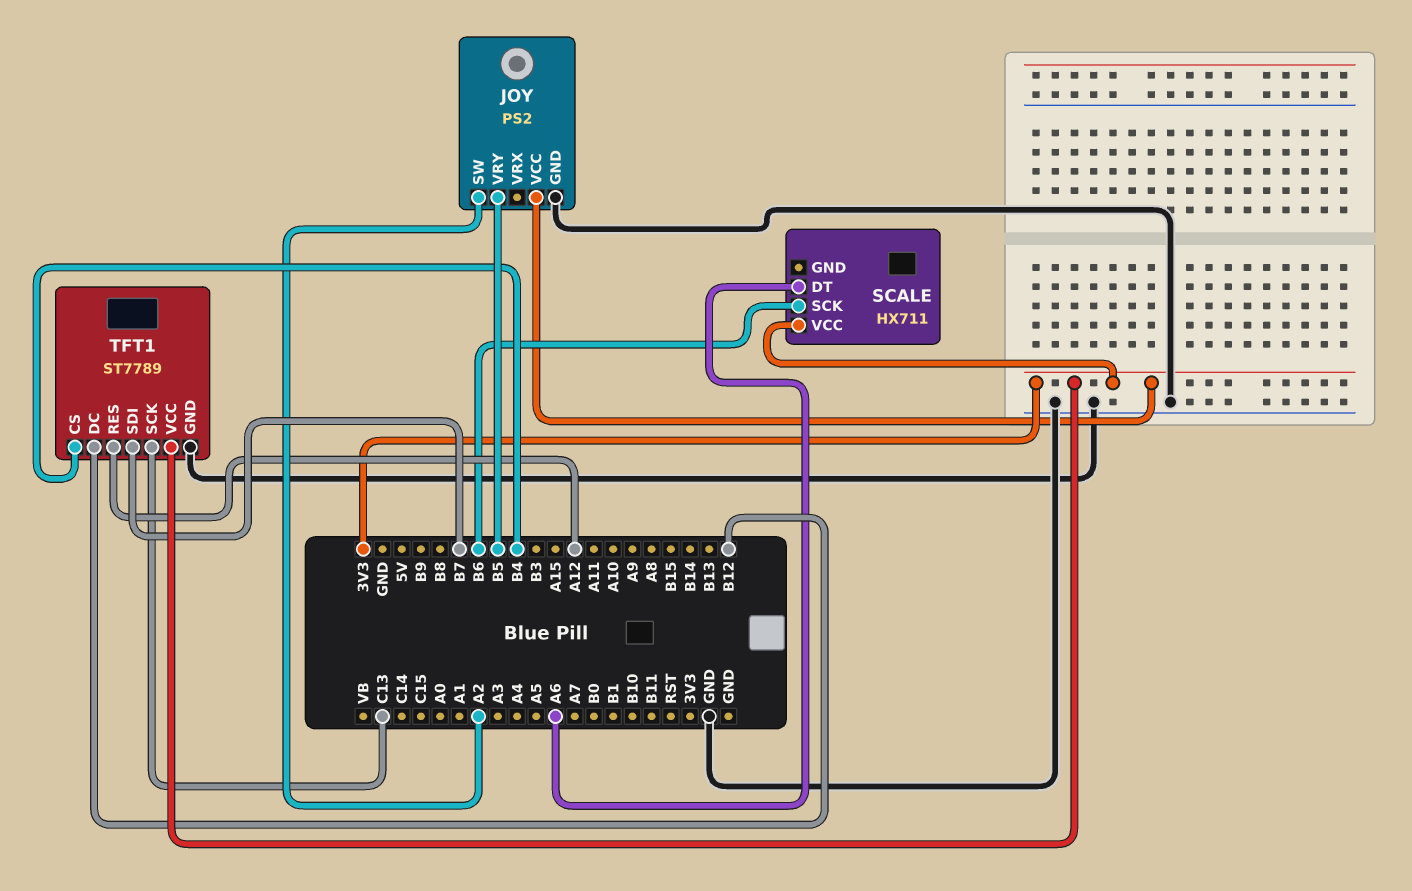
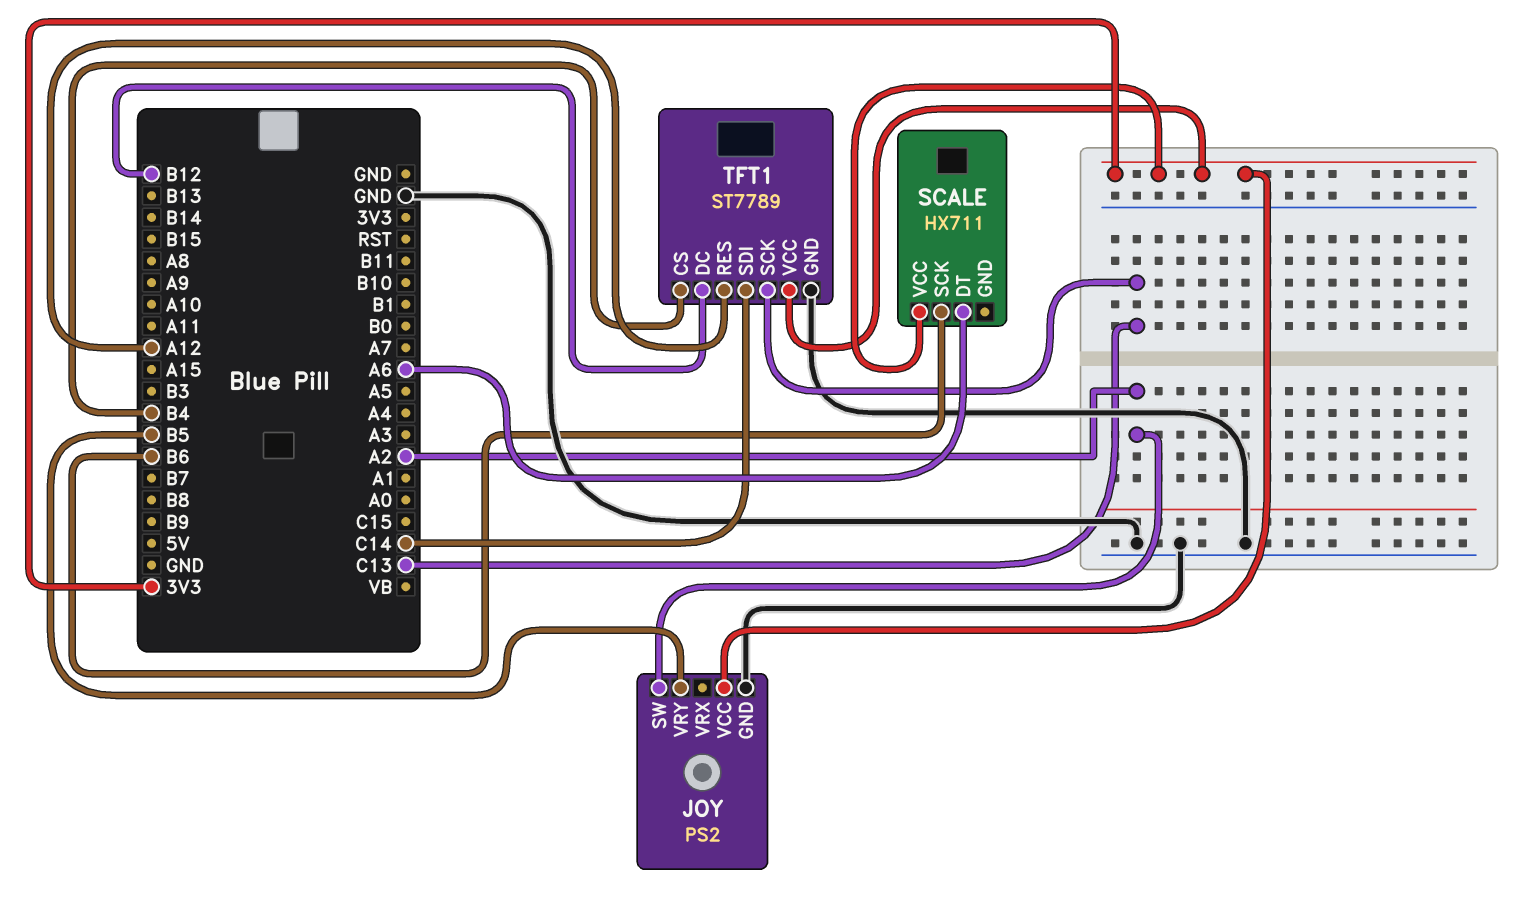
TFT1 pin SDI: B7 -> C14

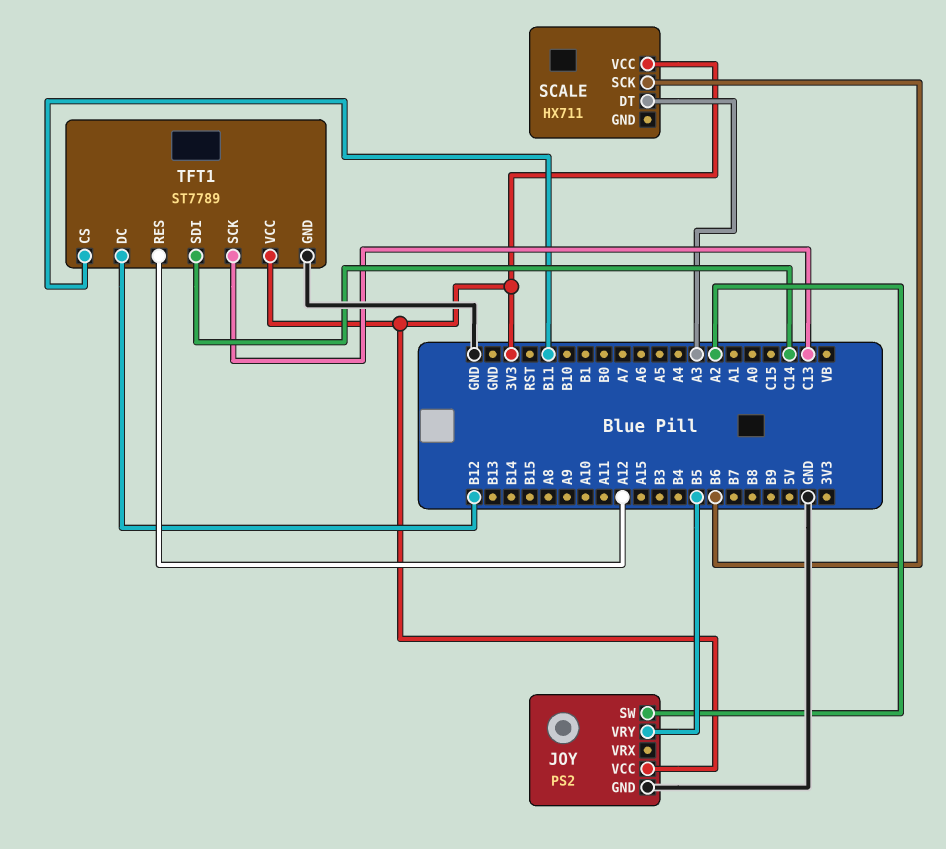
SCALE pin DT: A6 -> A3
TFT1 pin CS: B4 -> B11

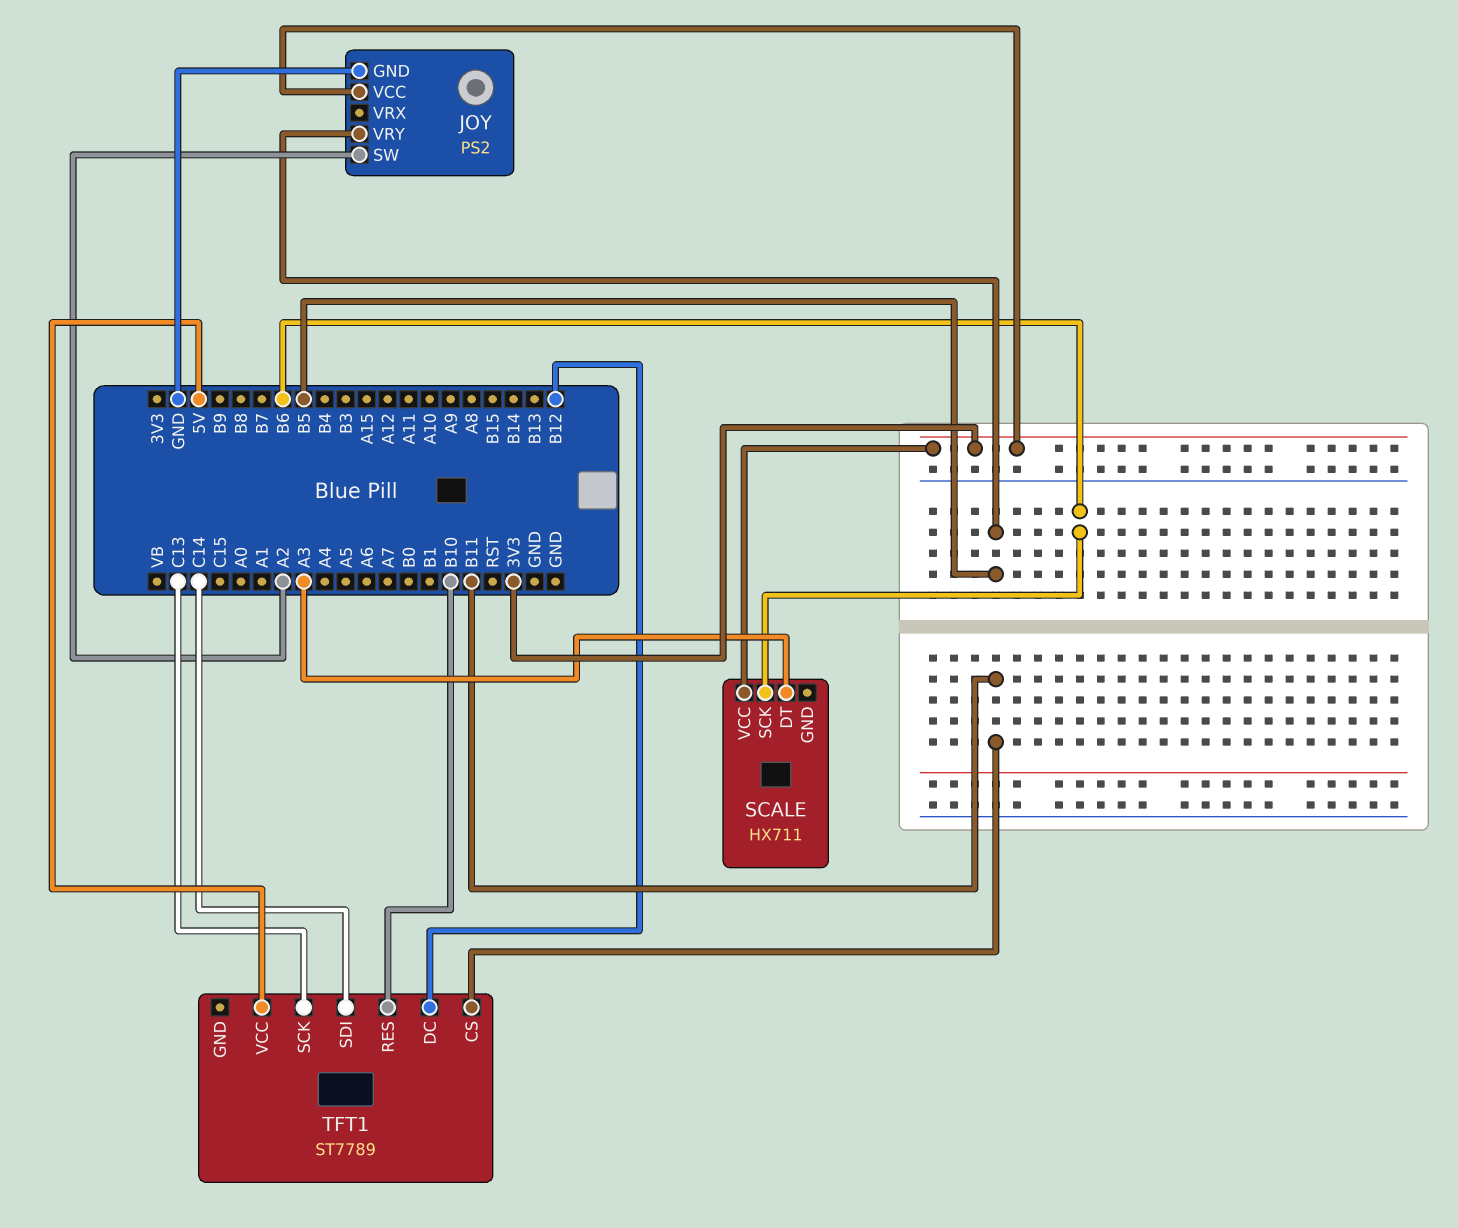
TFT1 pin GND: GND -> none
TFT1 pin RES: A12 -> B10
TFT1 pin VCC: 3V3 -> 5V

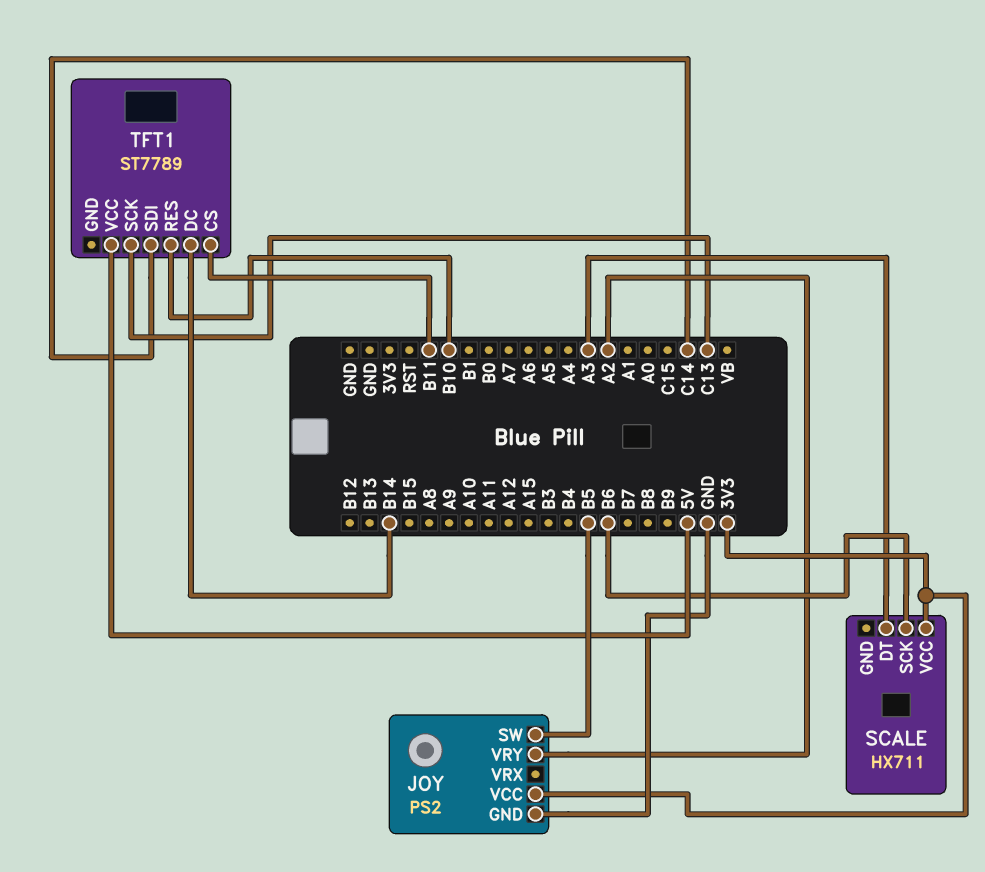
JOY pin SW: A2 -> B5
JOY pin VRY: B5 -> A2
TFT1 pin DC: B12 -> B14

